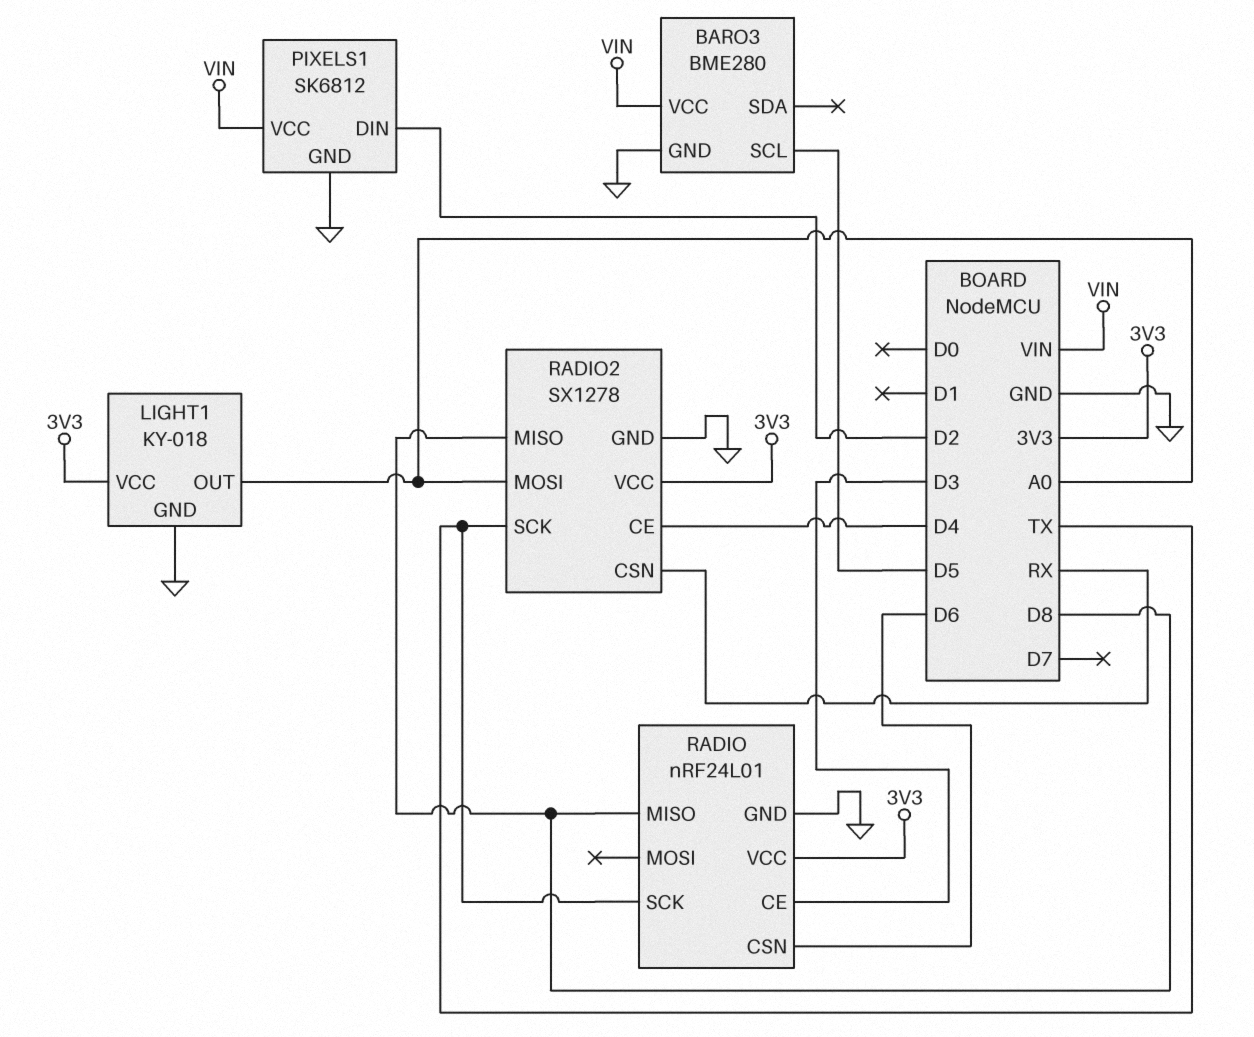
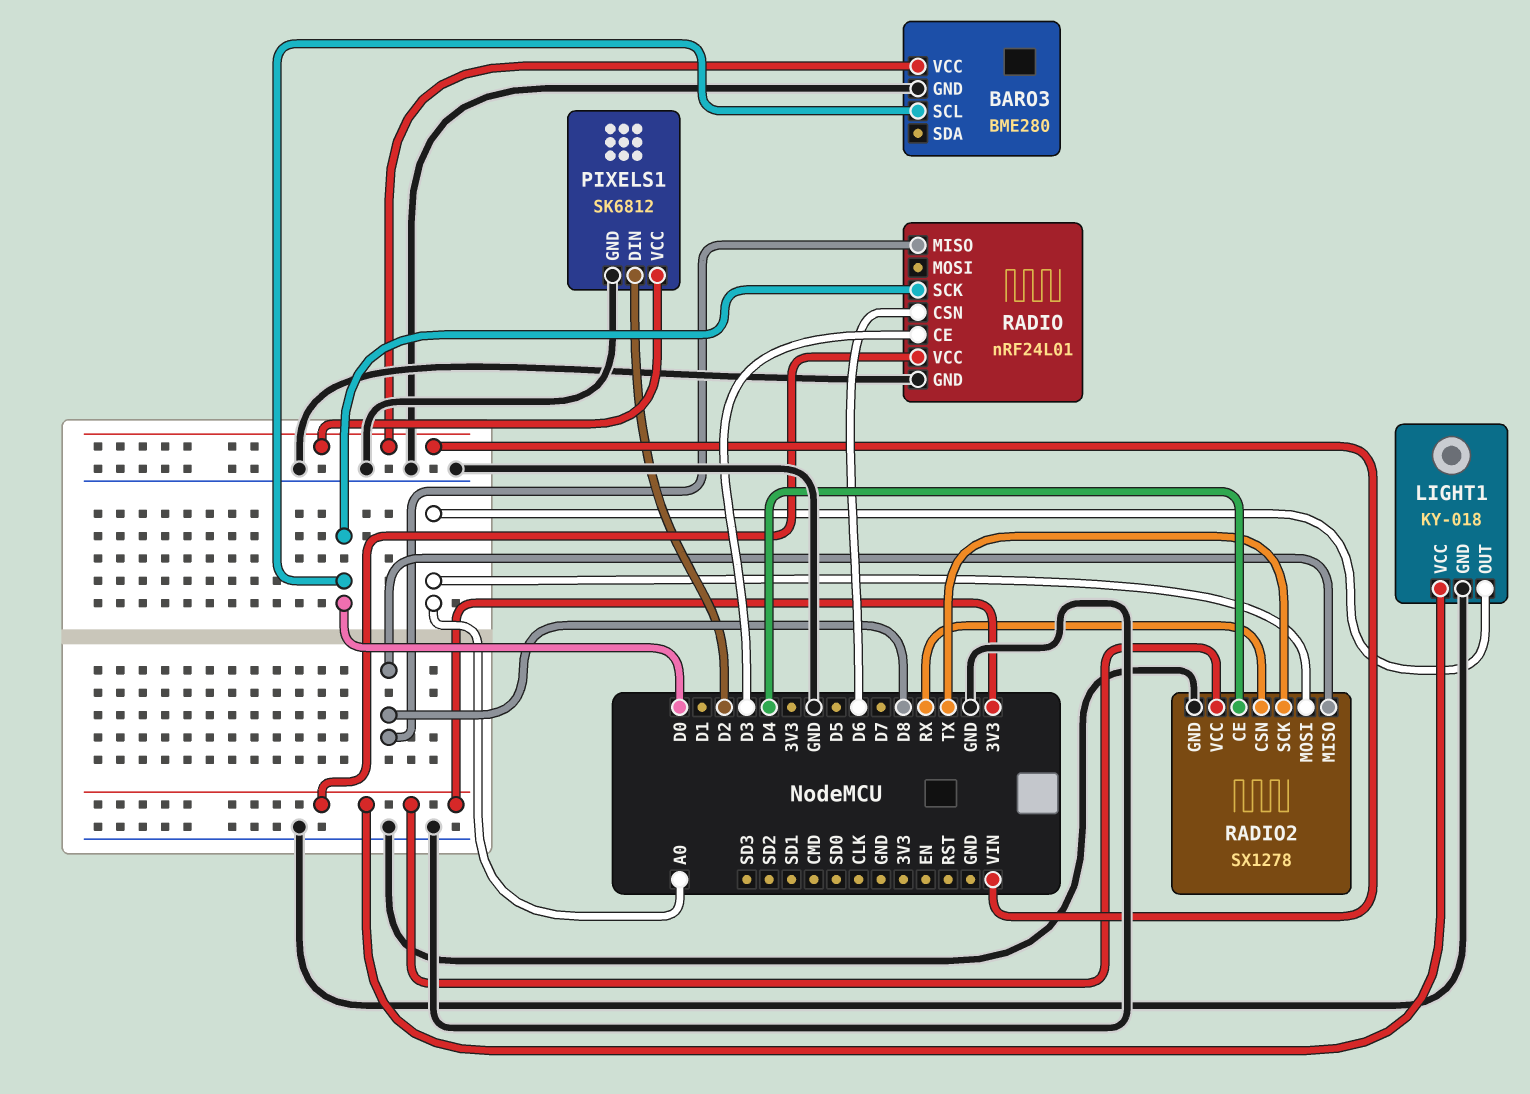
BARO3 pin SCL: D5 -> D0
RADIO pin SCK: TX -> D0

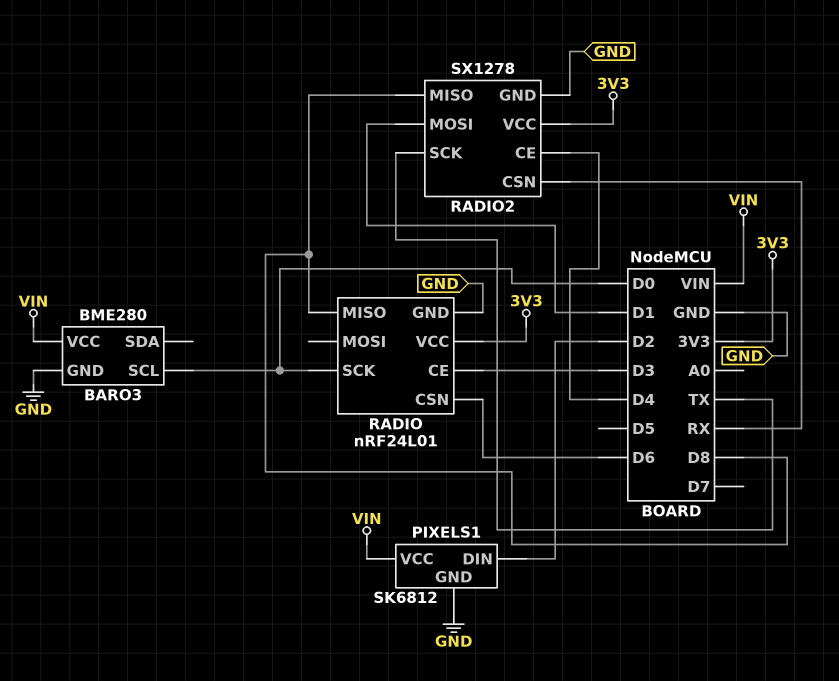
LIGHT1: KY-018 -> none
LIGHT1 pin GND: GND -> none
LIGHT1 pin OUT: A0 -> none
LIGHT1 pin VCC: 3V3 -> none
RADIO2 pin MOSI: A0 -> D1

